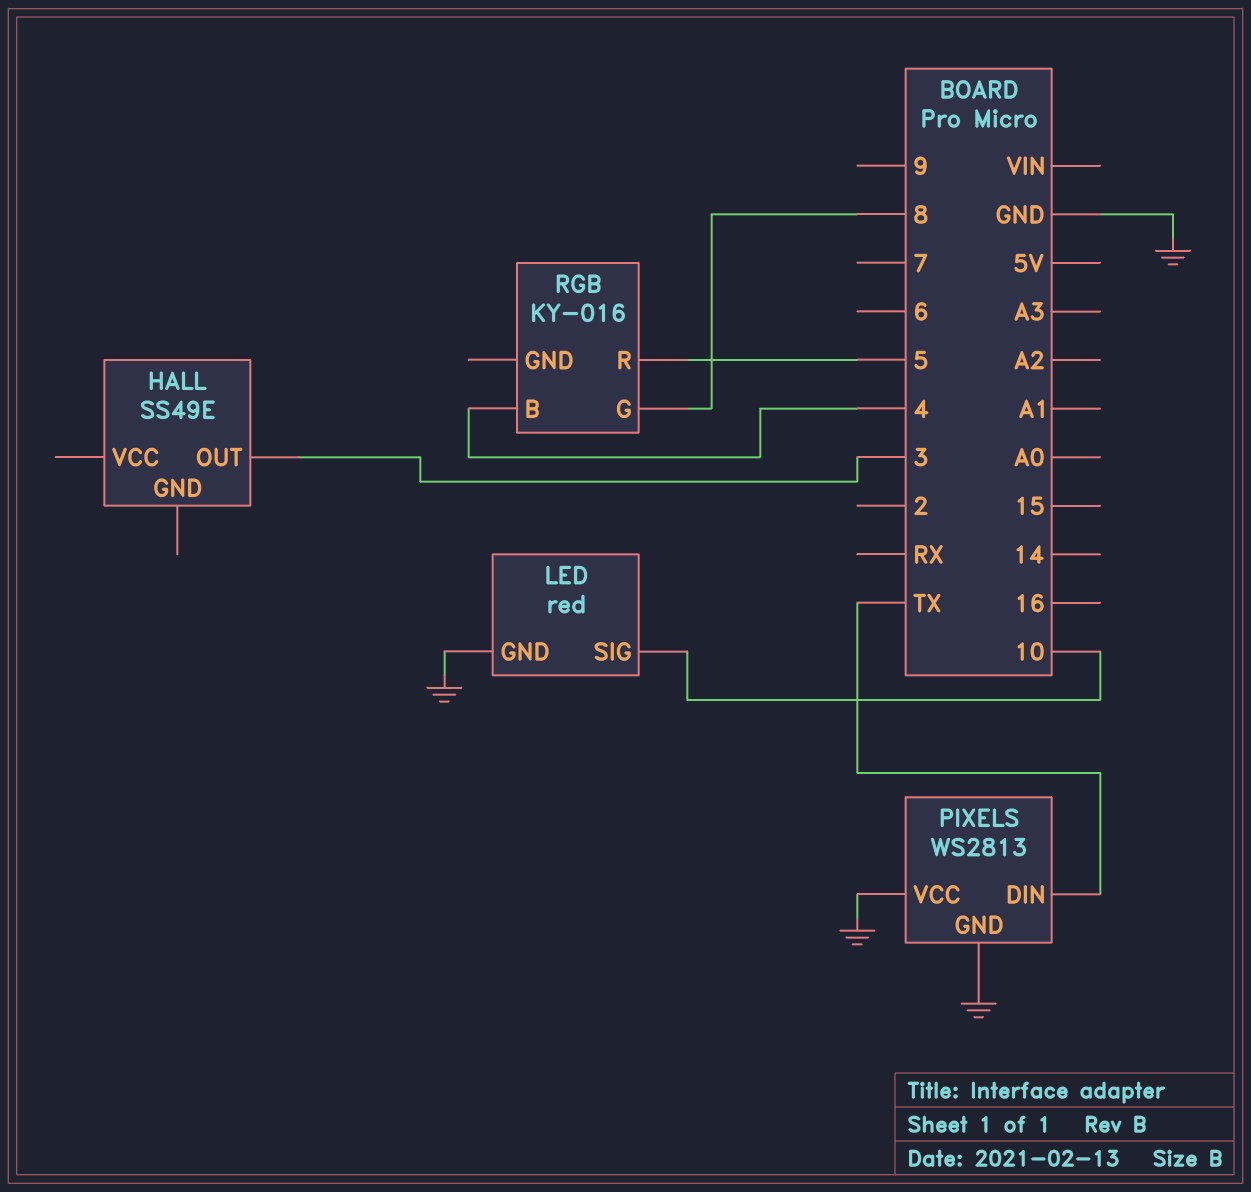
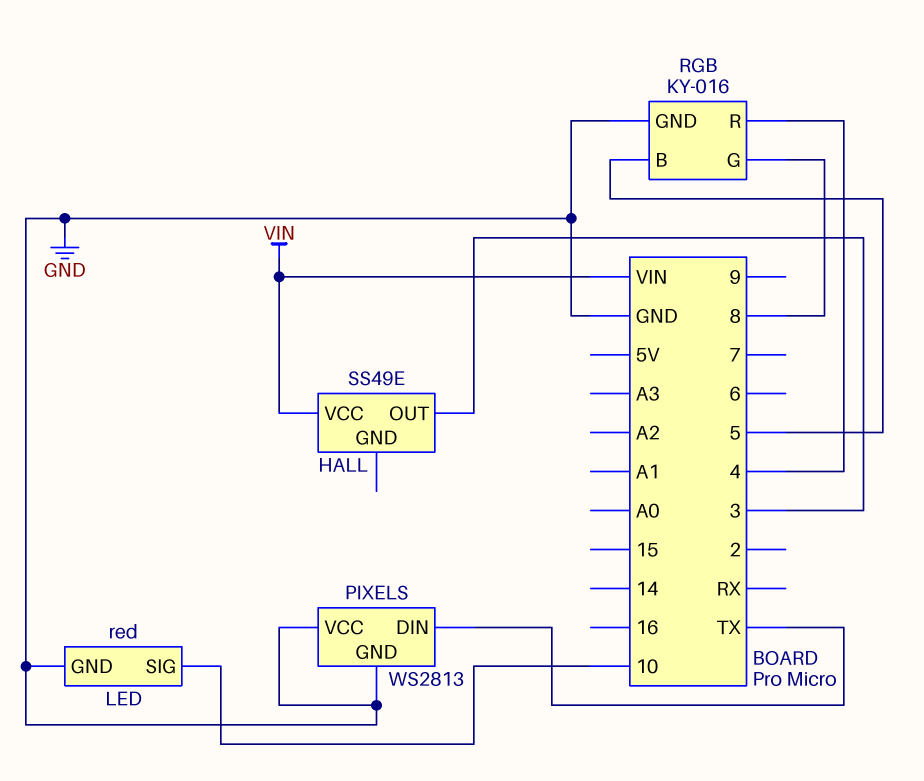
HALL pin VCC: none -> VIN
RGB pin B: 4 -> 5
RGB pin GND: none -> GND
RGB pin R: 5 -> 4

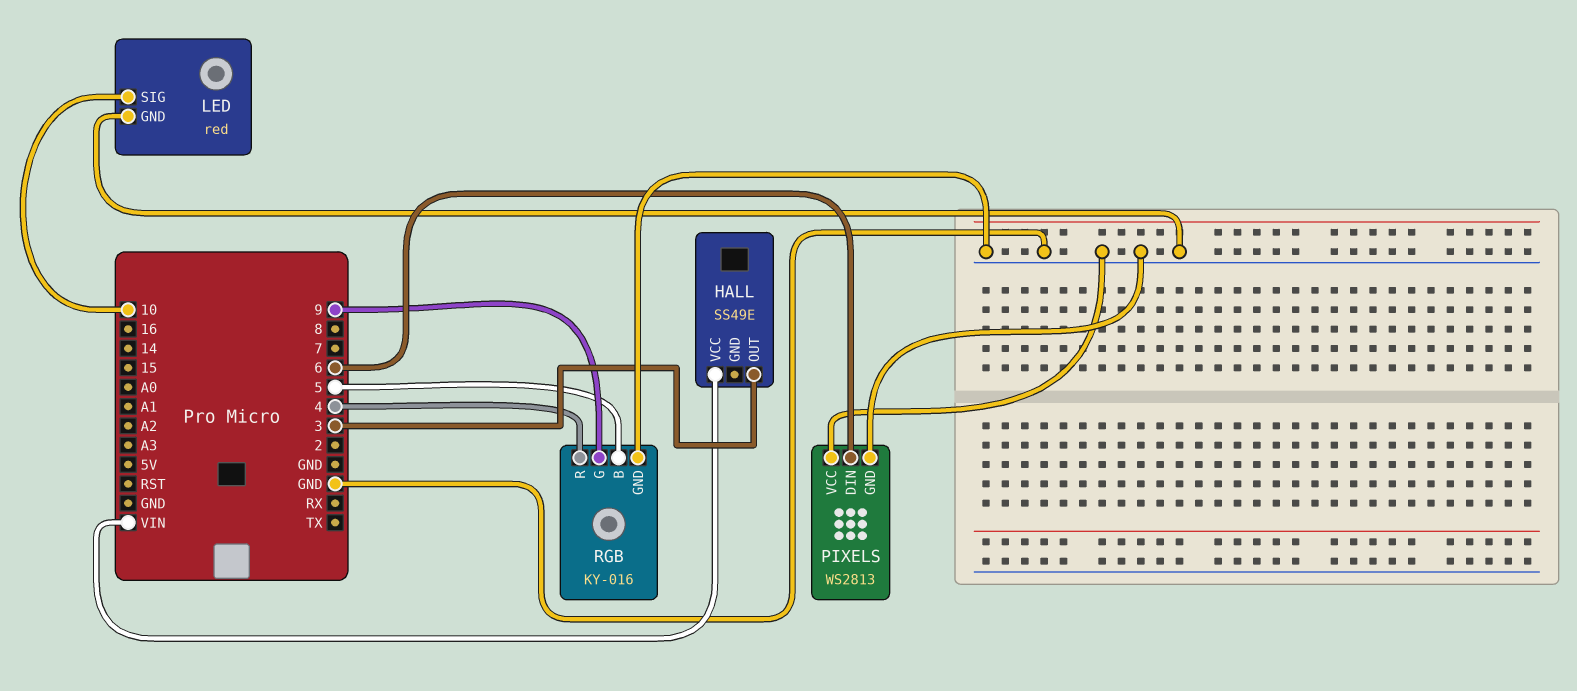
PIXELS pin DIN: TX -> 6
RGB pin G: 8 -> 9

